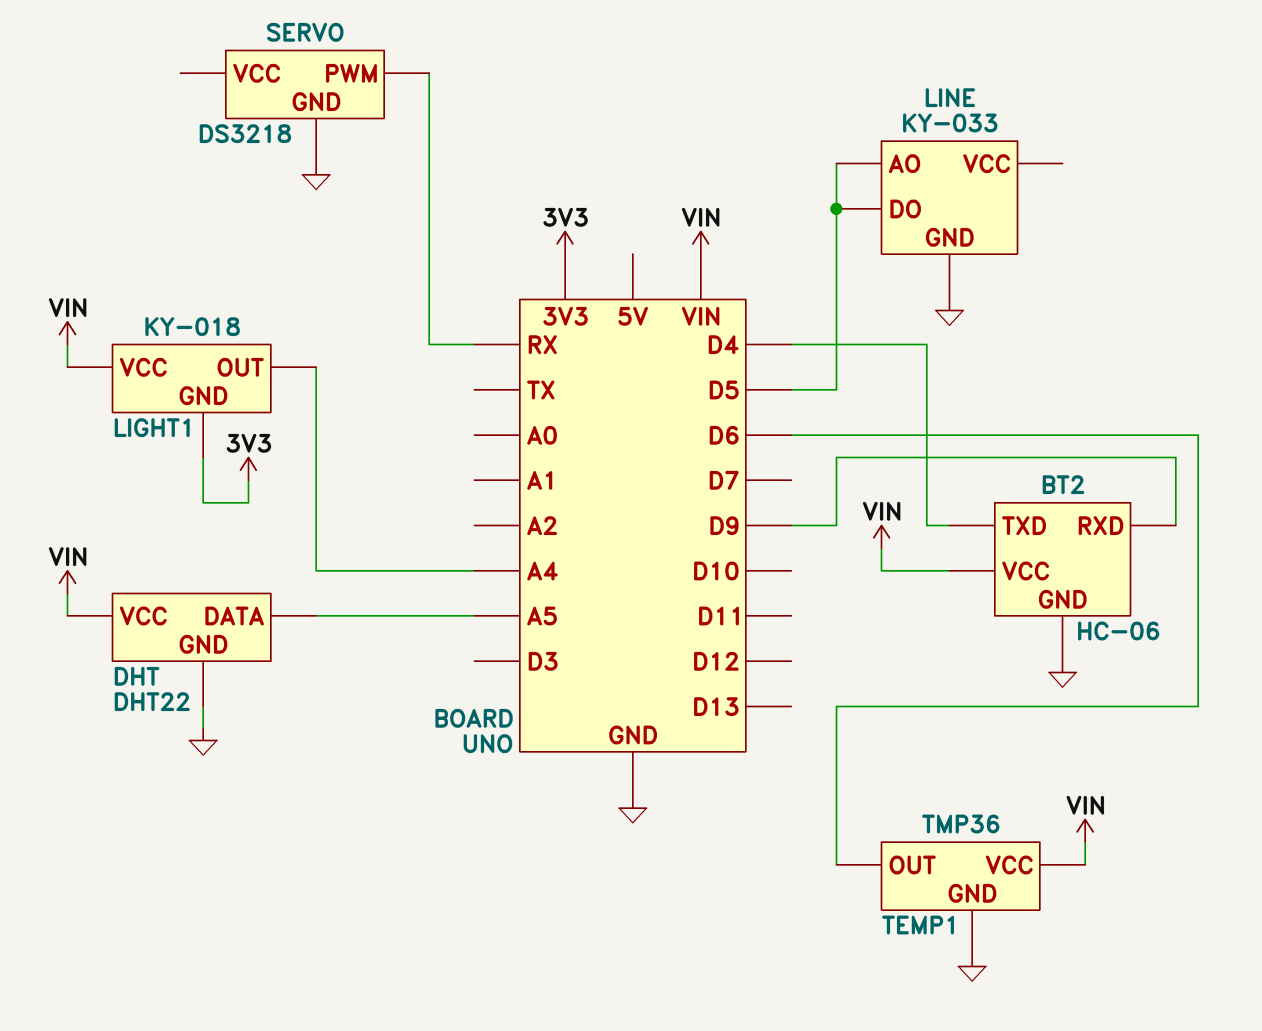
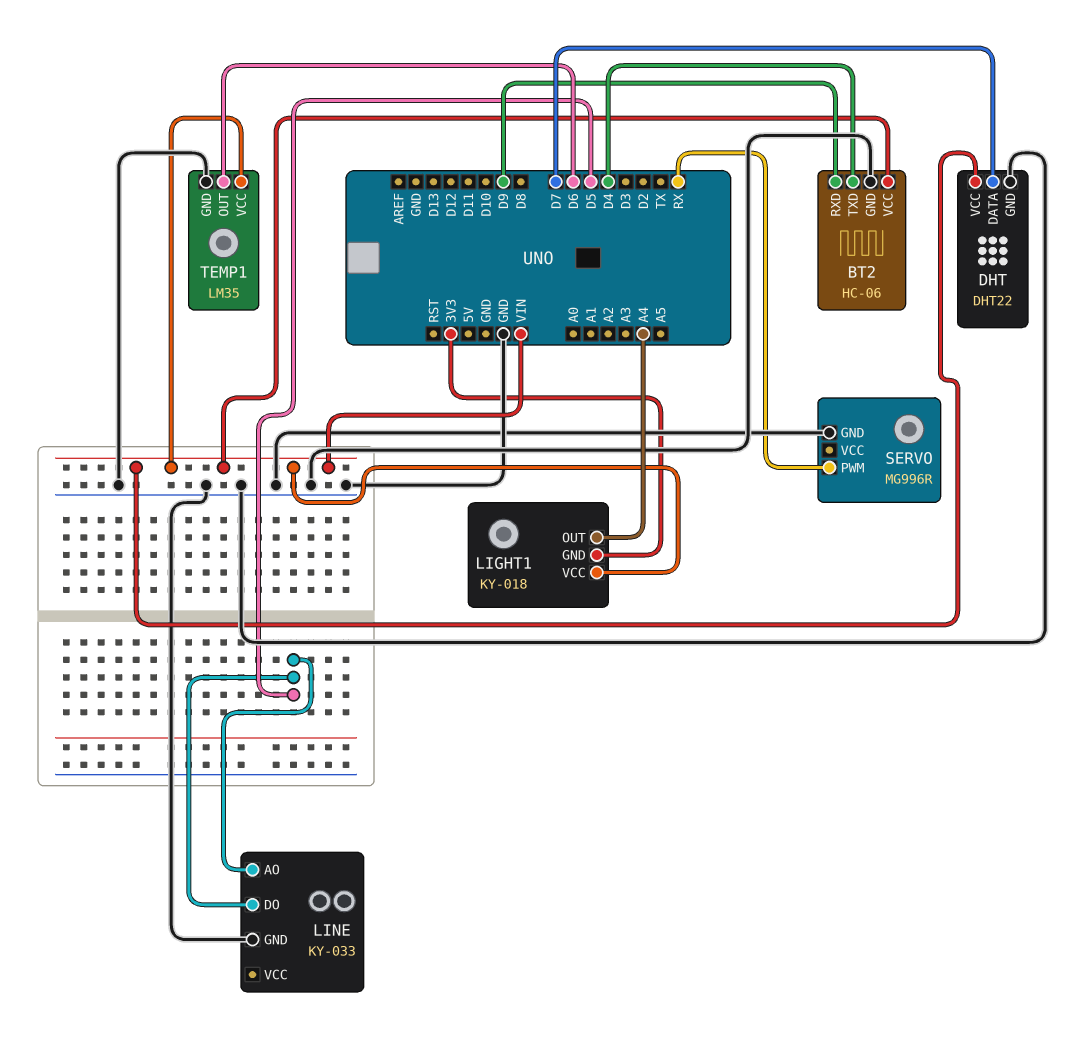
DHT pin DATA: A5 -> D7
SERVO: DS3218 -> MG996R
TEMP1: TMP36 -> LM35

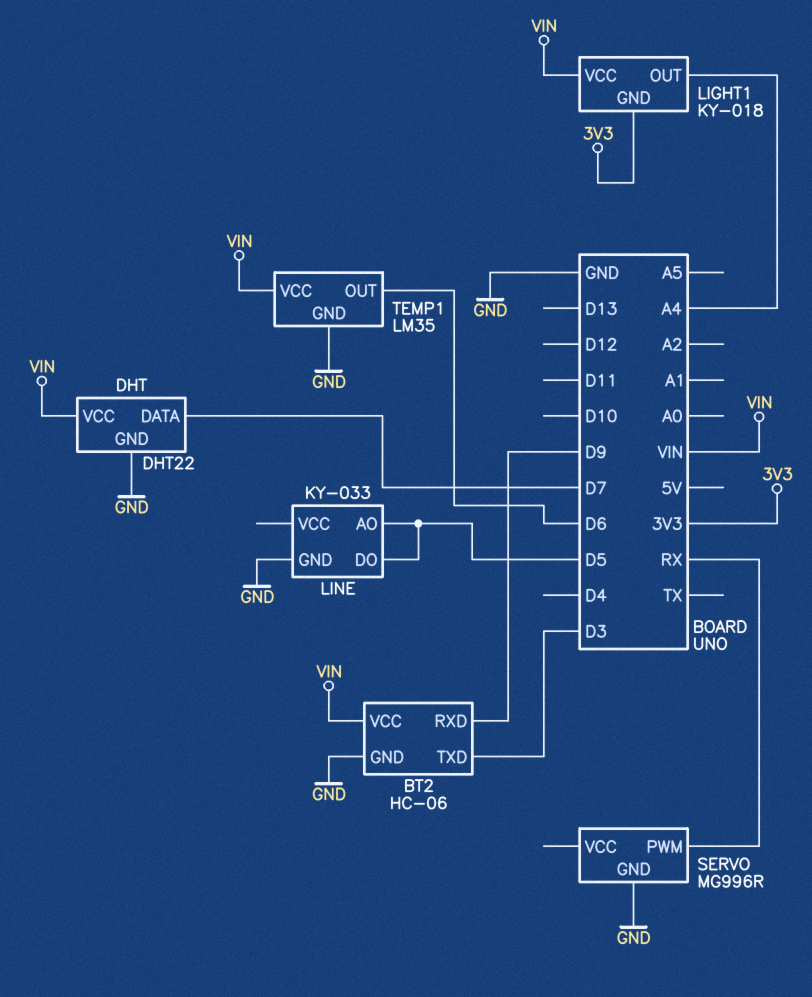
BT2 pin TXD: D4 -> D3

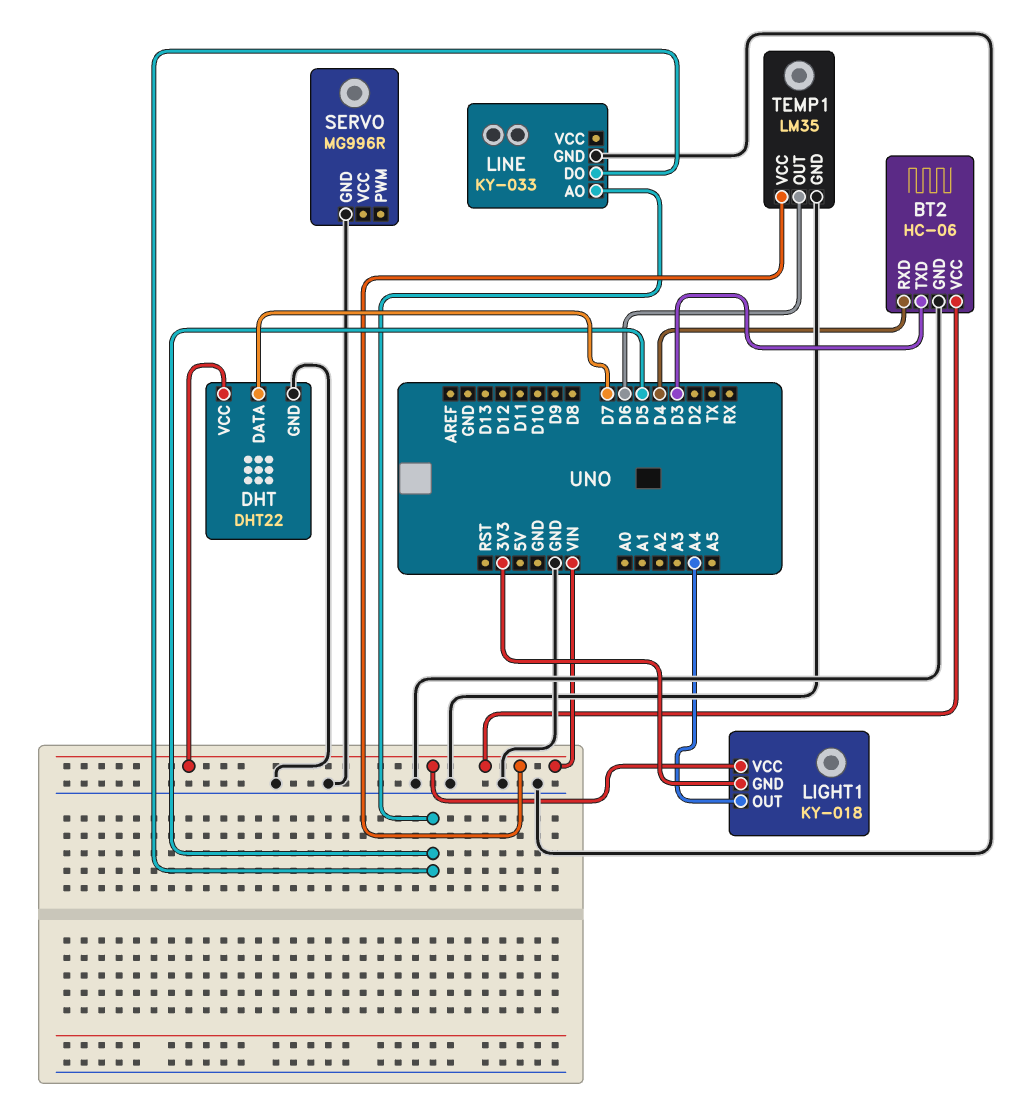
BT2 pin RXD: D9 -> D4
SERVO pin PWM: RX -> none

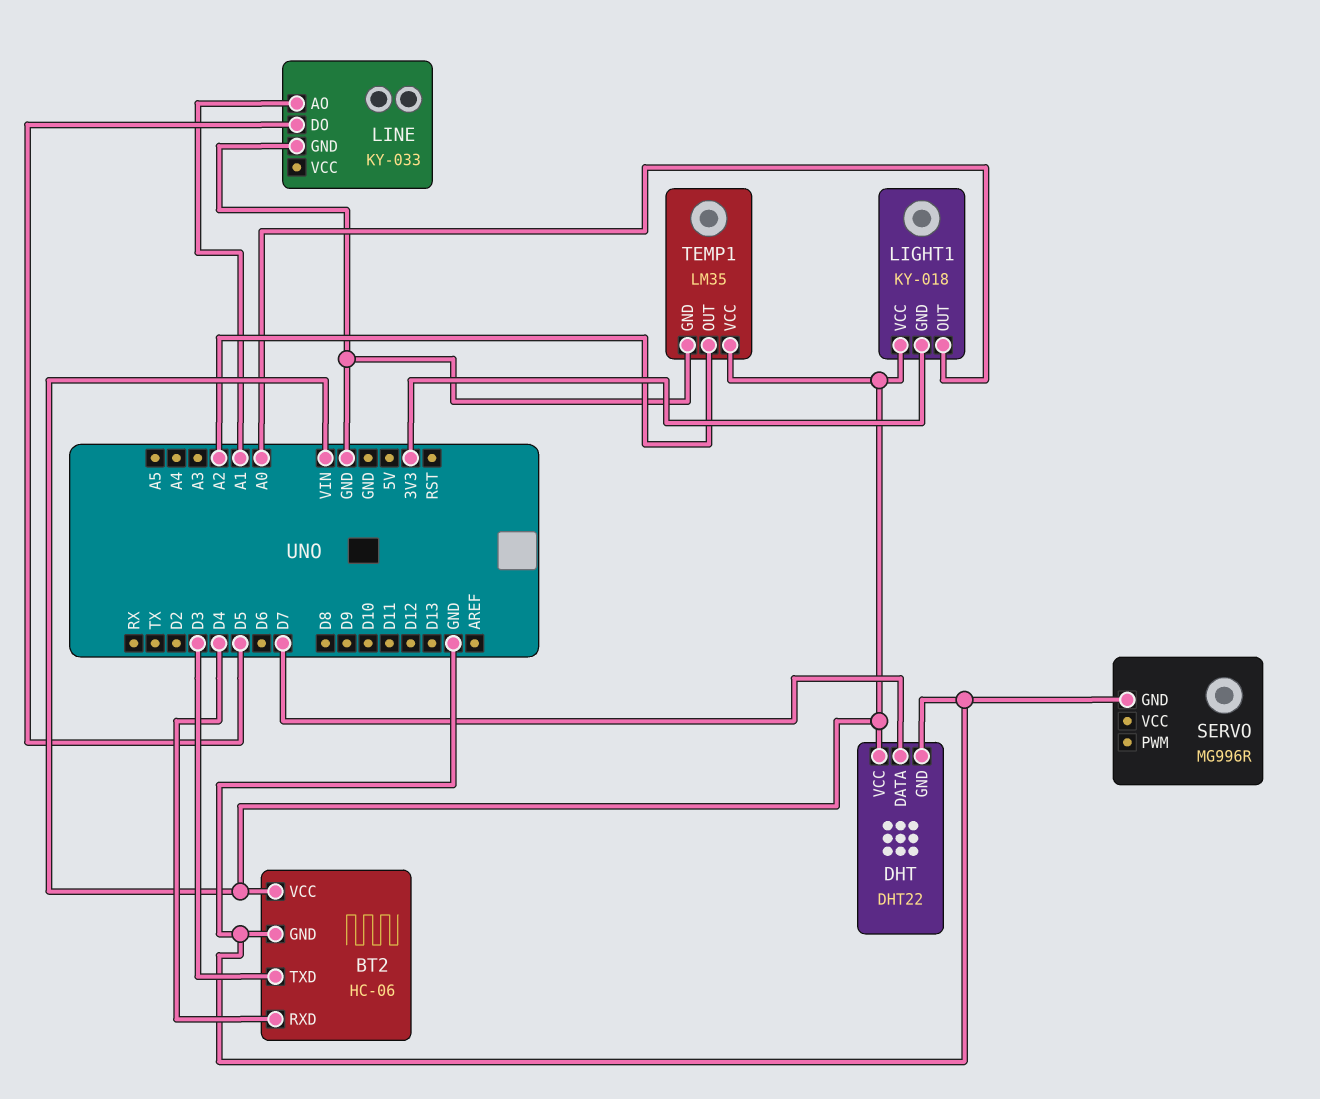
LIGHT1 pin OUT: A4 -> A0
LINE pin AO: D5 -> A1
TEMP1 pin OUT: D6 -> A2

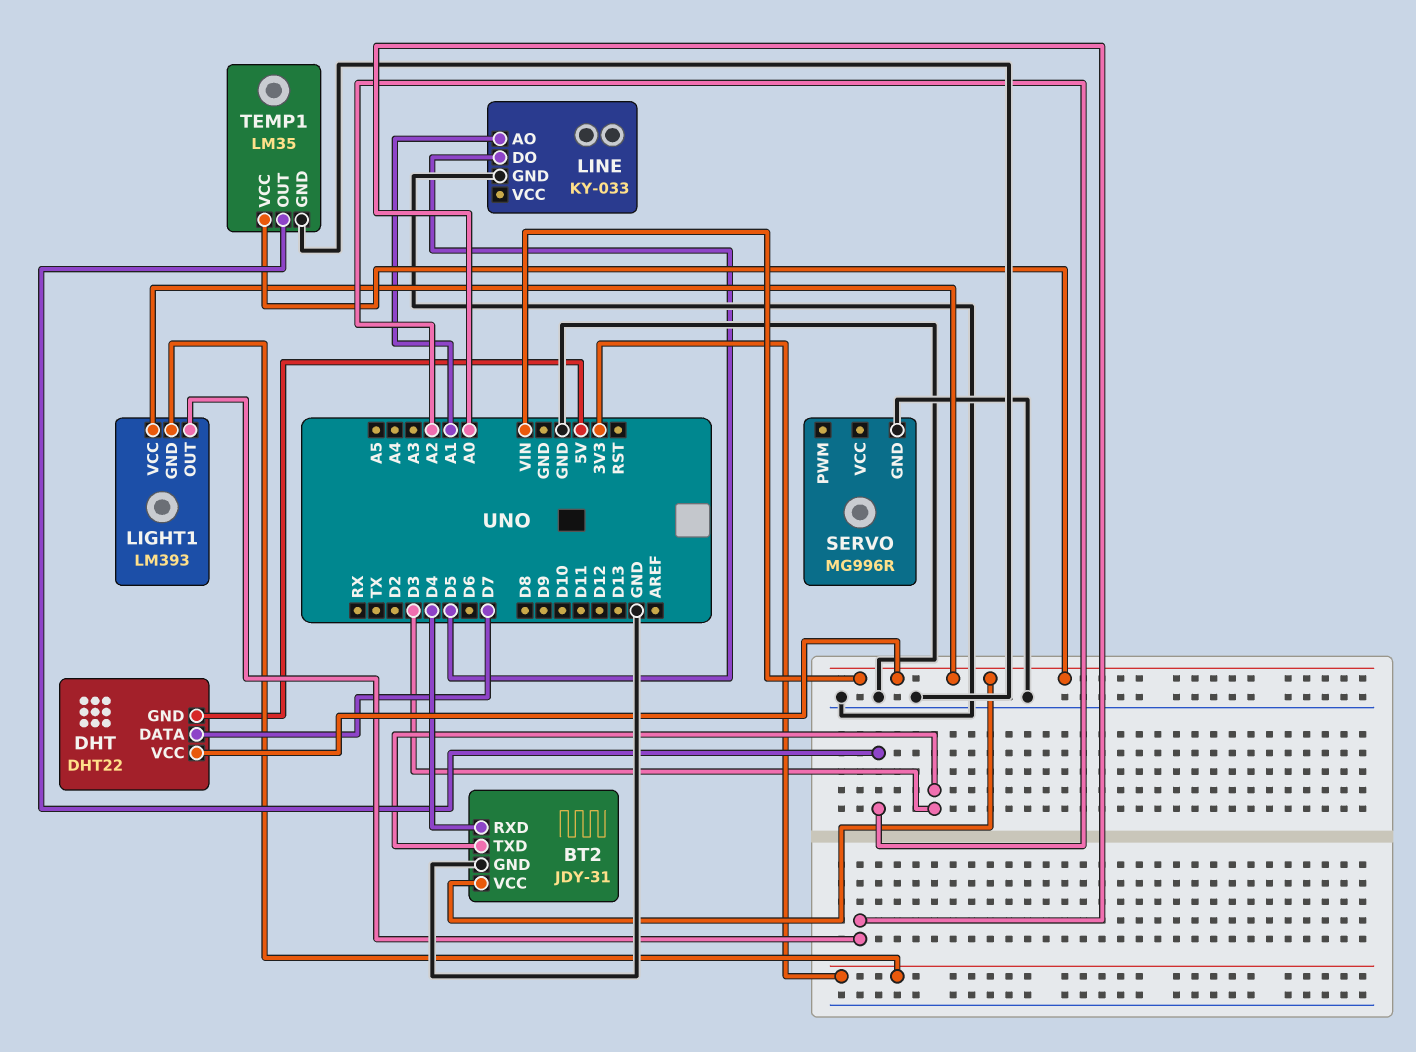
BT2: HC-06 -> JDY-31
DHT pin GND: GND -> 5V
LIGHT1: KY-018 -> LM393

